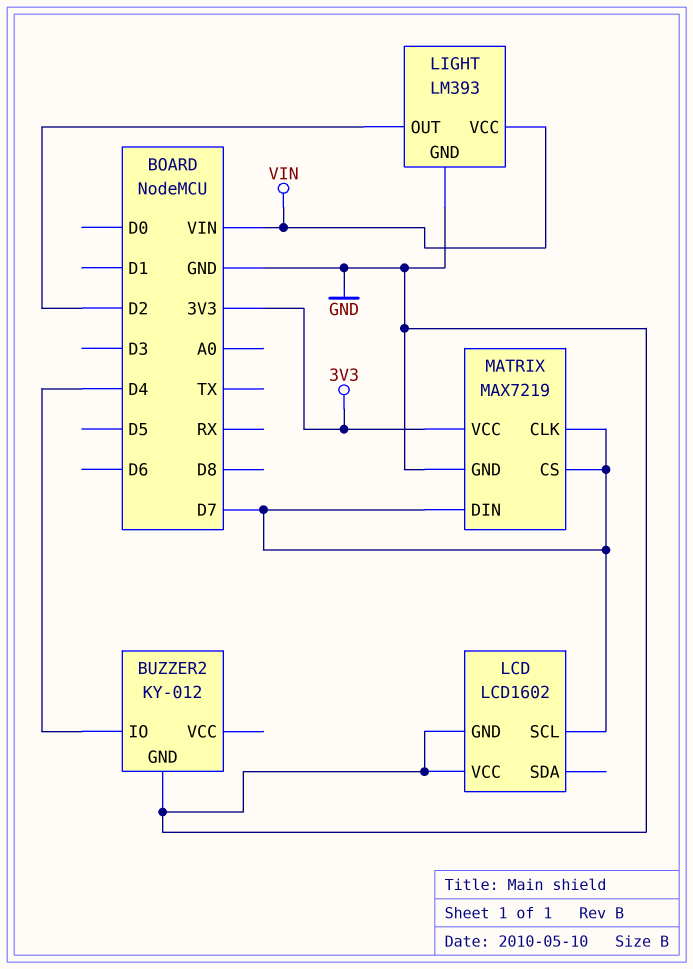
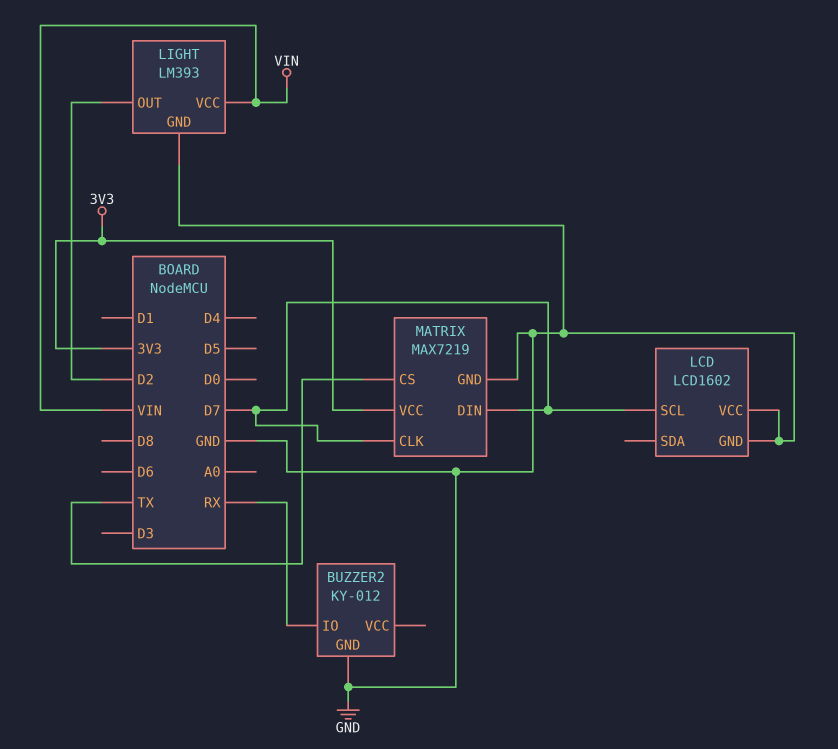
BUZZER2 pin IO: D4 -> RX
MATRIX pin CS: D7 -> TX

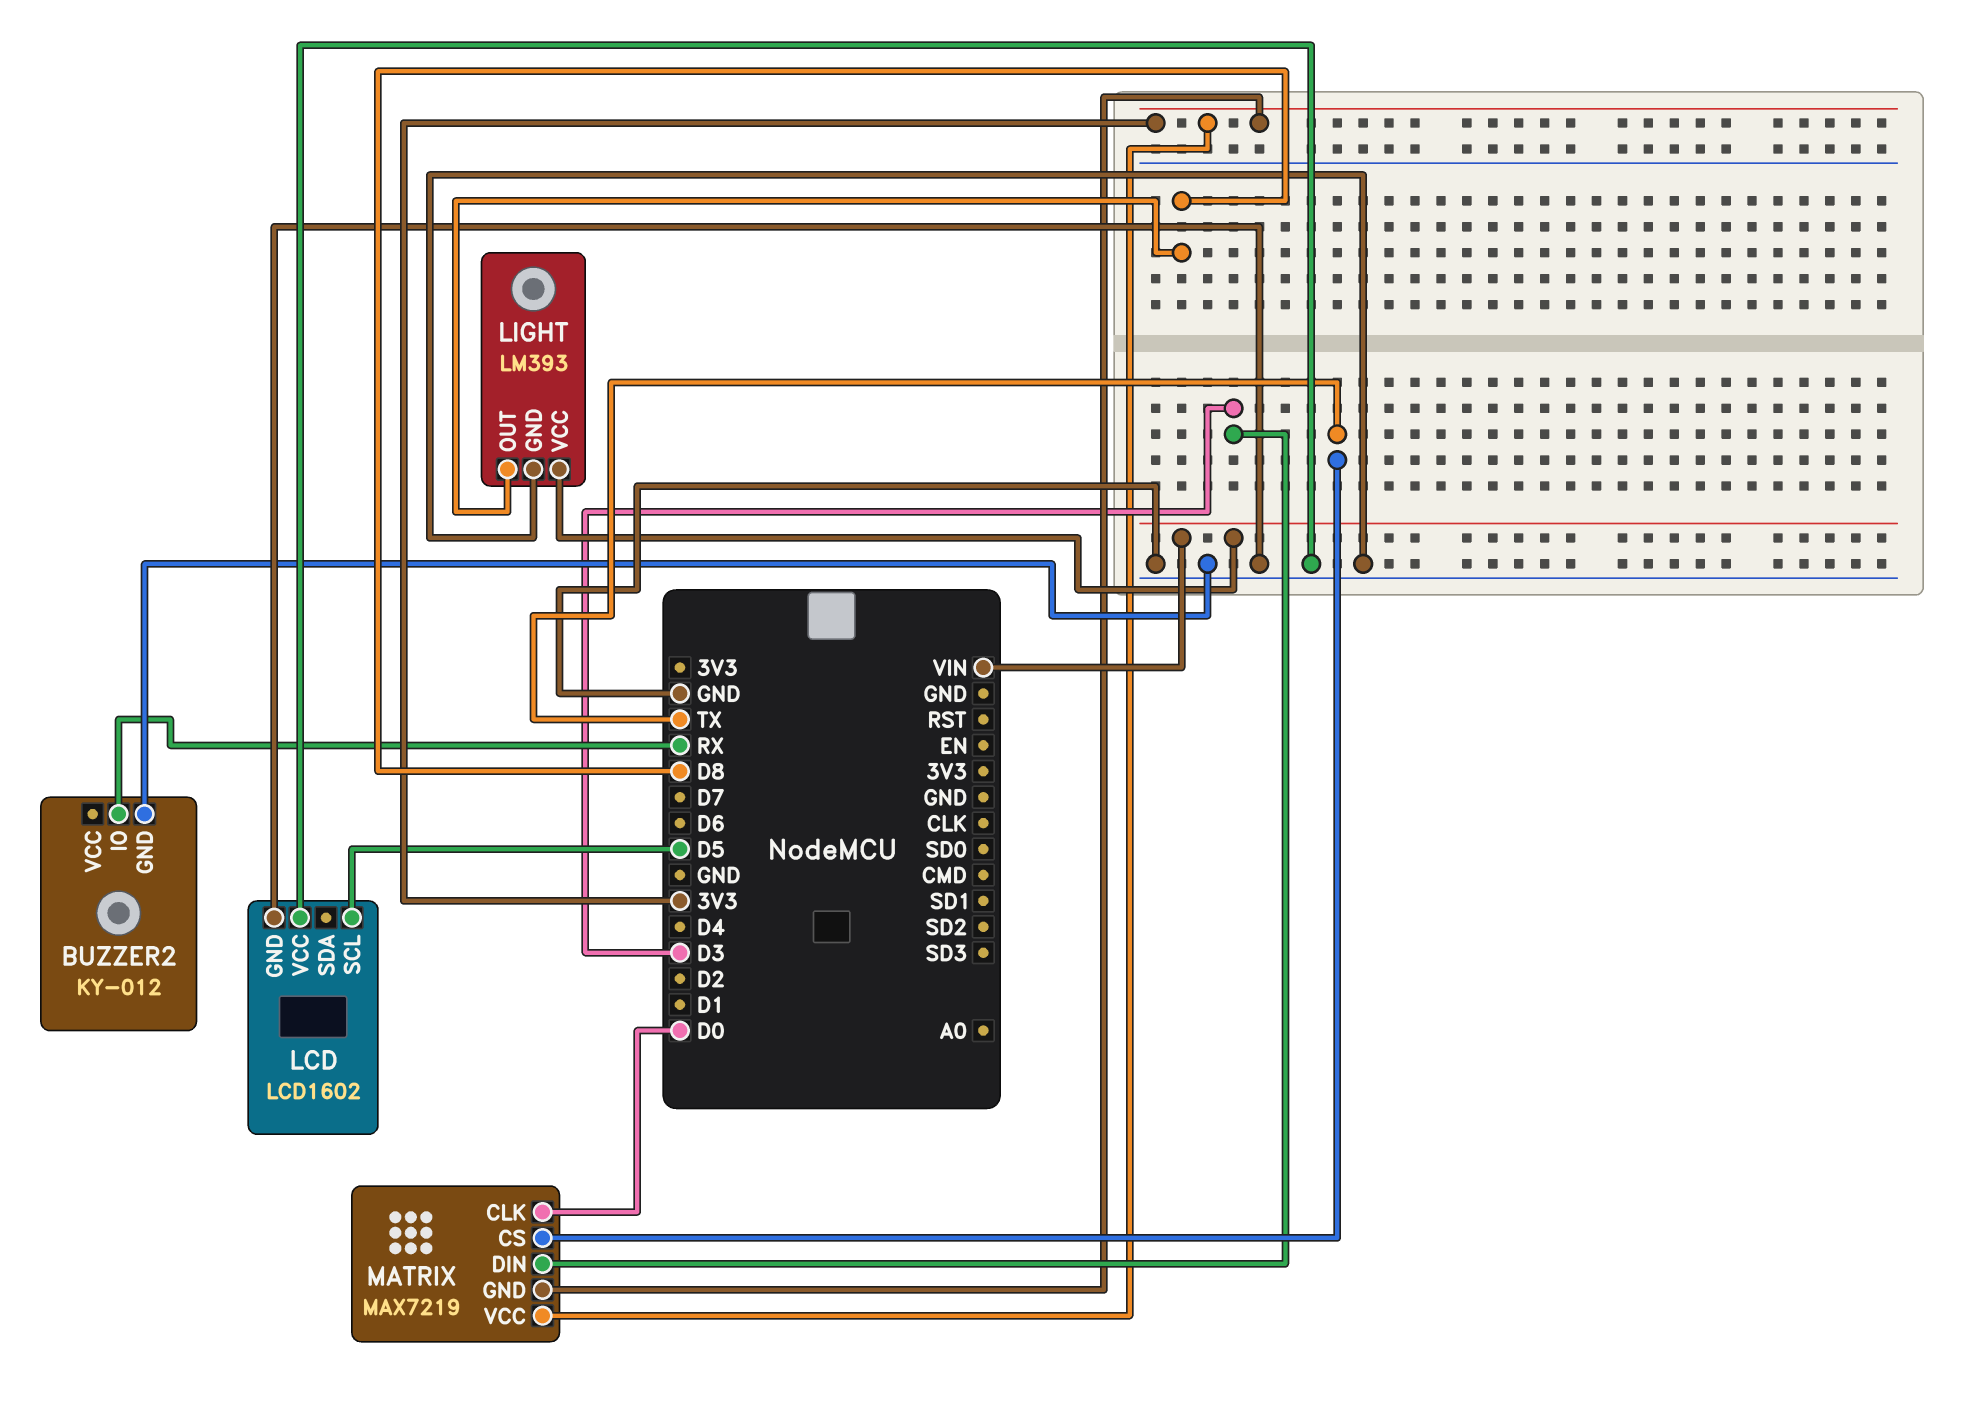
LCD pin SCL: D7 -> D5
LIGHT pin OUT: D2 -> D8
MATRIX pin CLK: D7 -> D0
MATRIX pin DIN: D7 -> D3
MATRIX pin GND: GND -> 3V3

